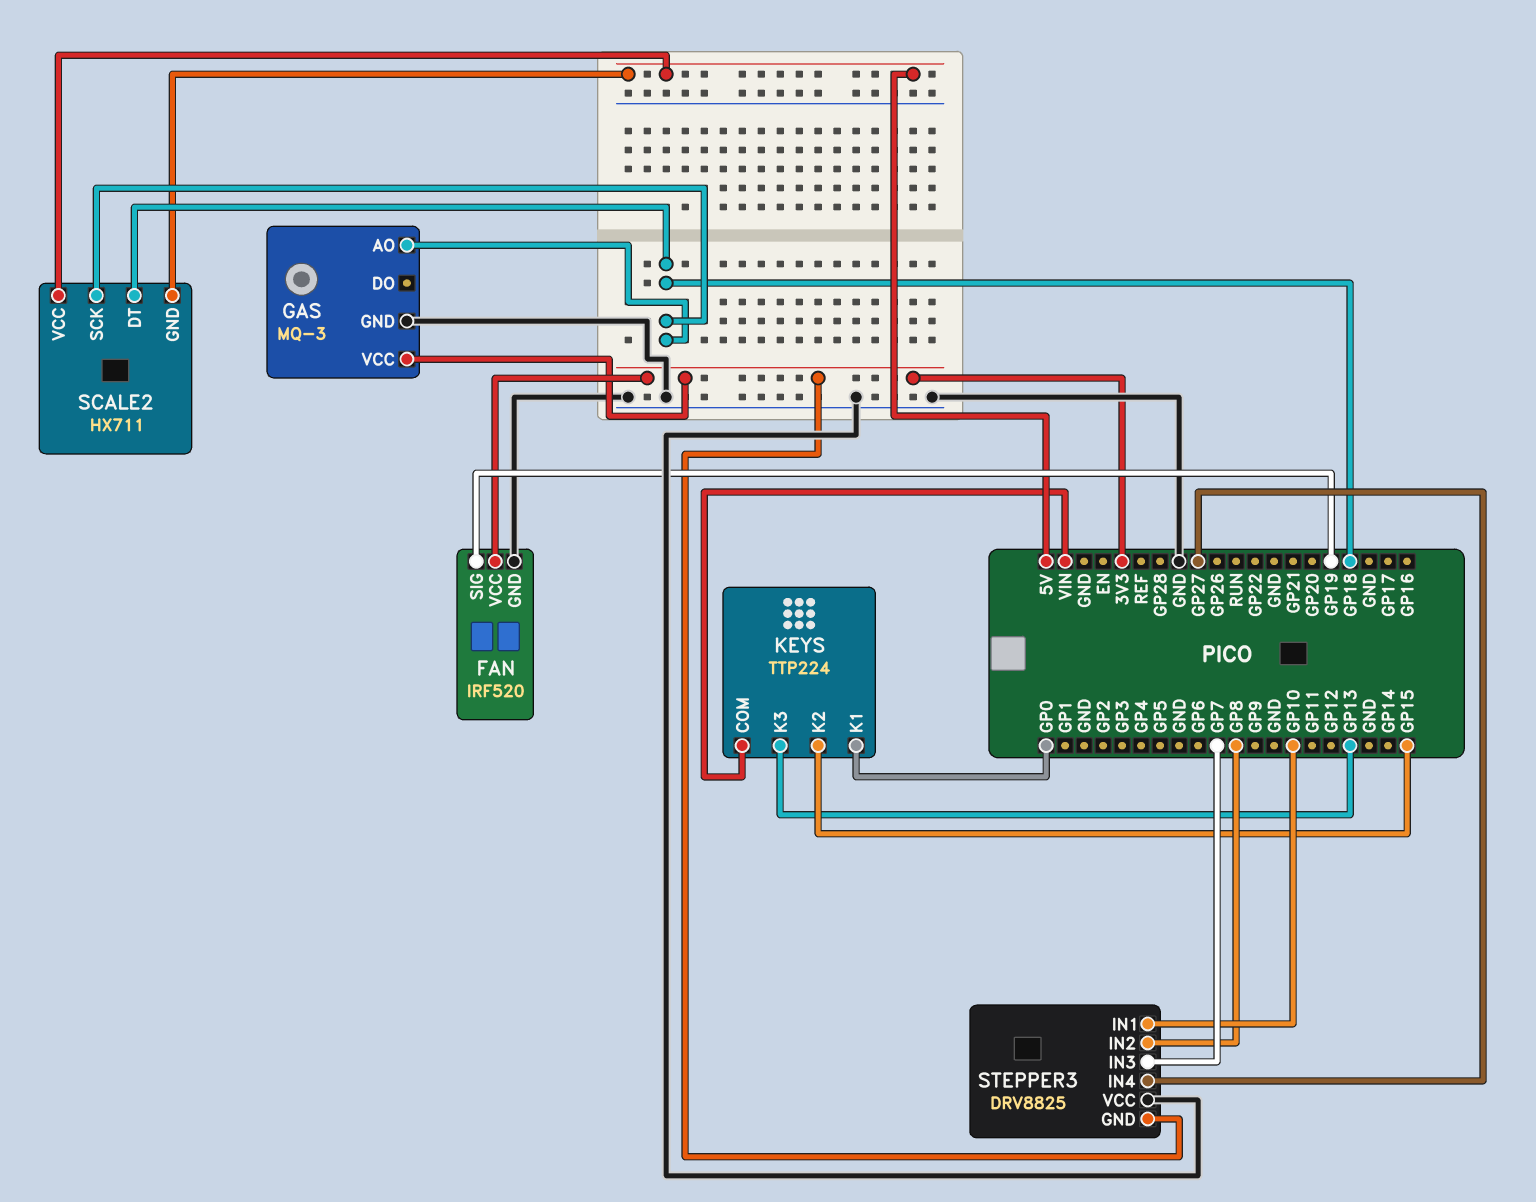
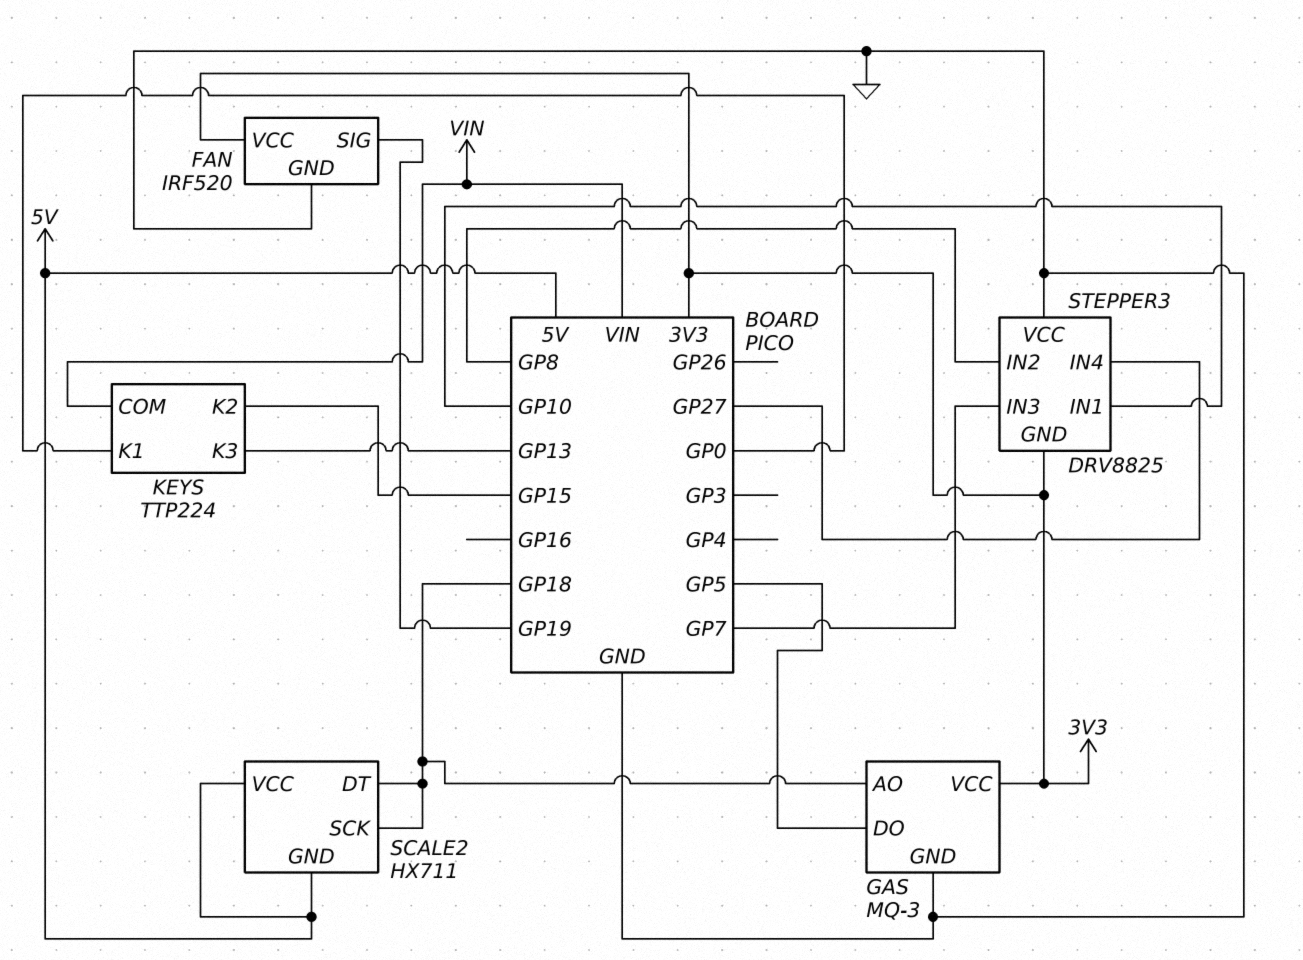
GAS pin DO: none -> GP5

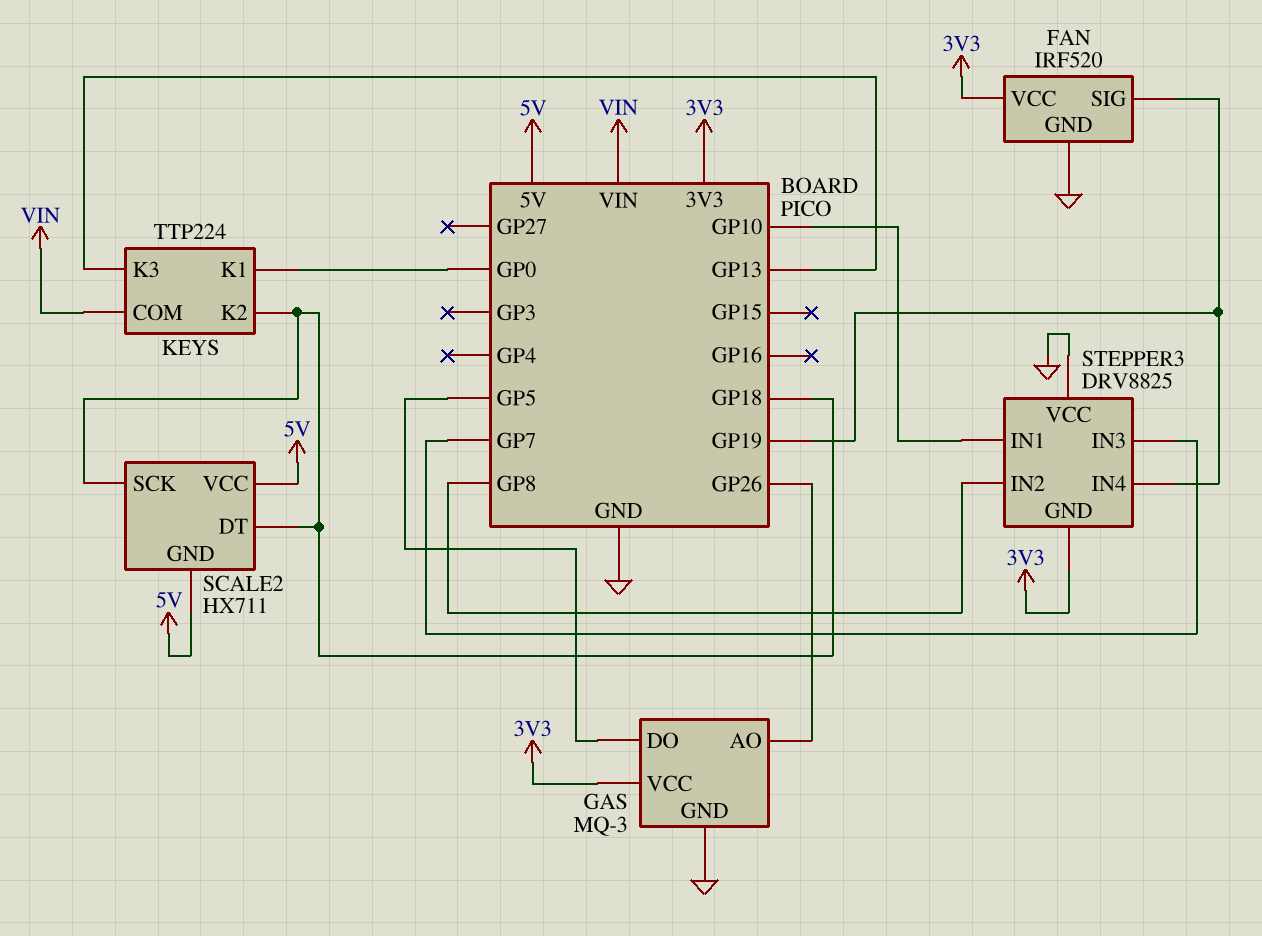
GAS pin AO: GP18 -> GP26
KEYS pin K2: GP15 -> GP18
STEPPER3 pin IN4: GP27 -> GP19

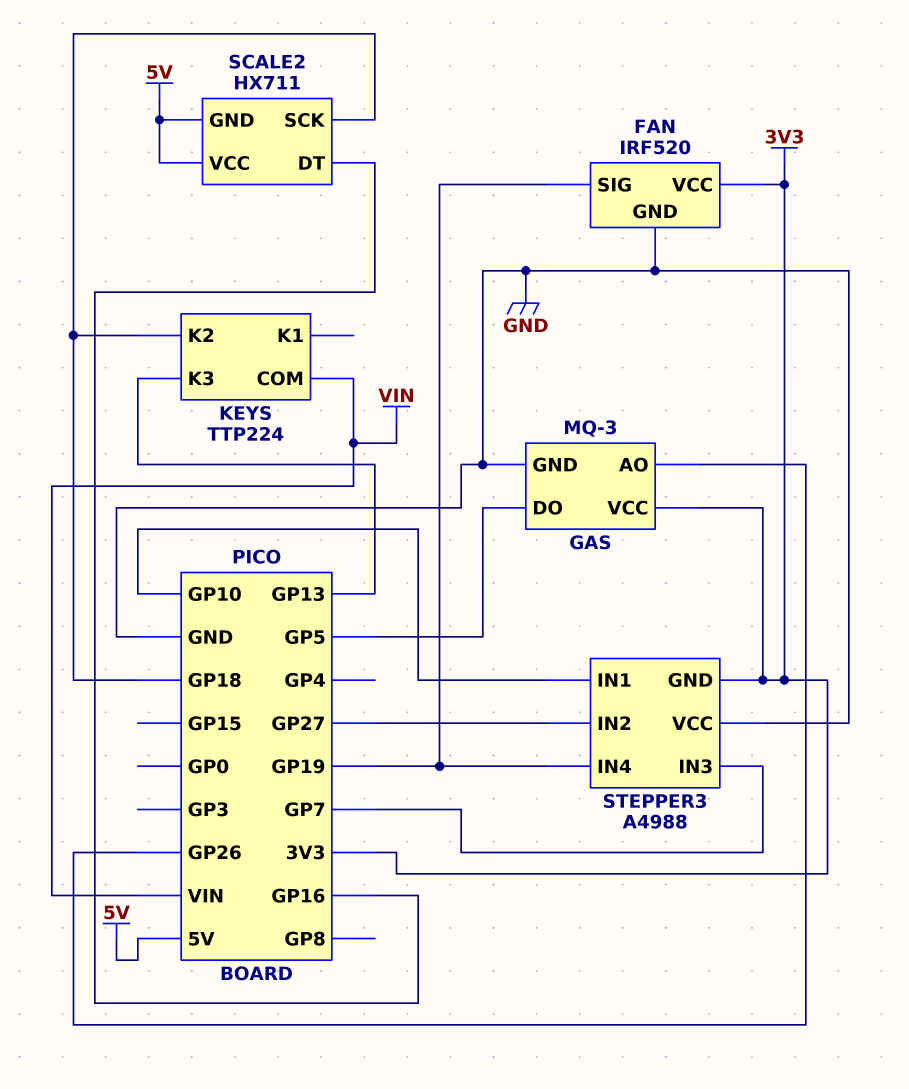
KEYS pin K1: GP0 -> none
SCALE2 pin DT: GP18 -> GP16
STEPPER3: DRV8825 -> A4988
STEPPER3 pin IN2: GP8 -> GP27

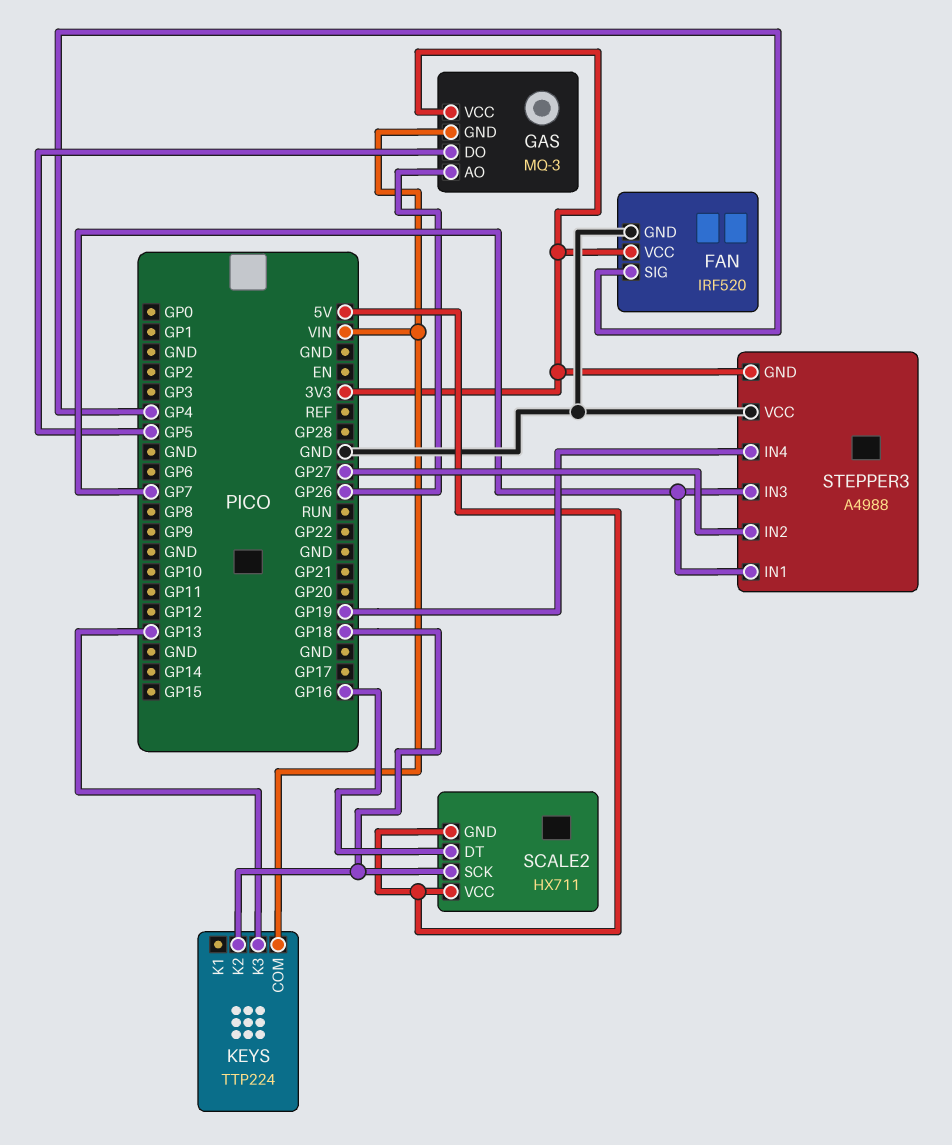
FAN pin SIG: GP19 -> GP4
GAS pin GND: GND -> VIN
STEPPER3 pin IN1: GP10 -> GP7

